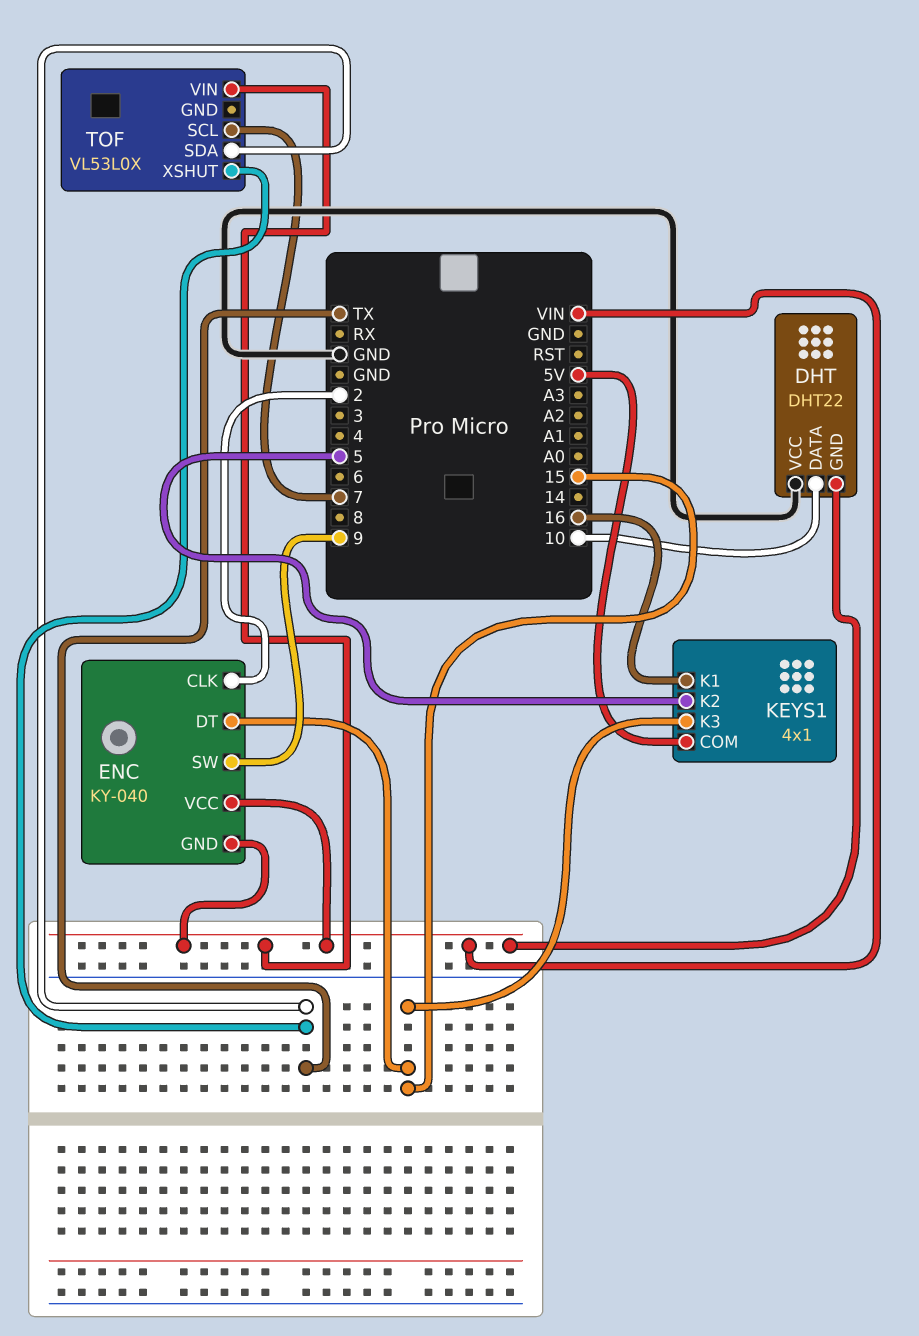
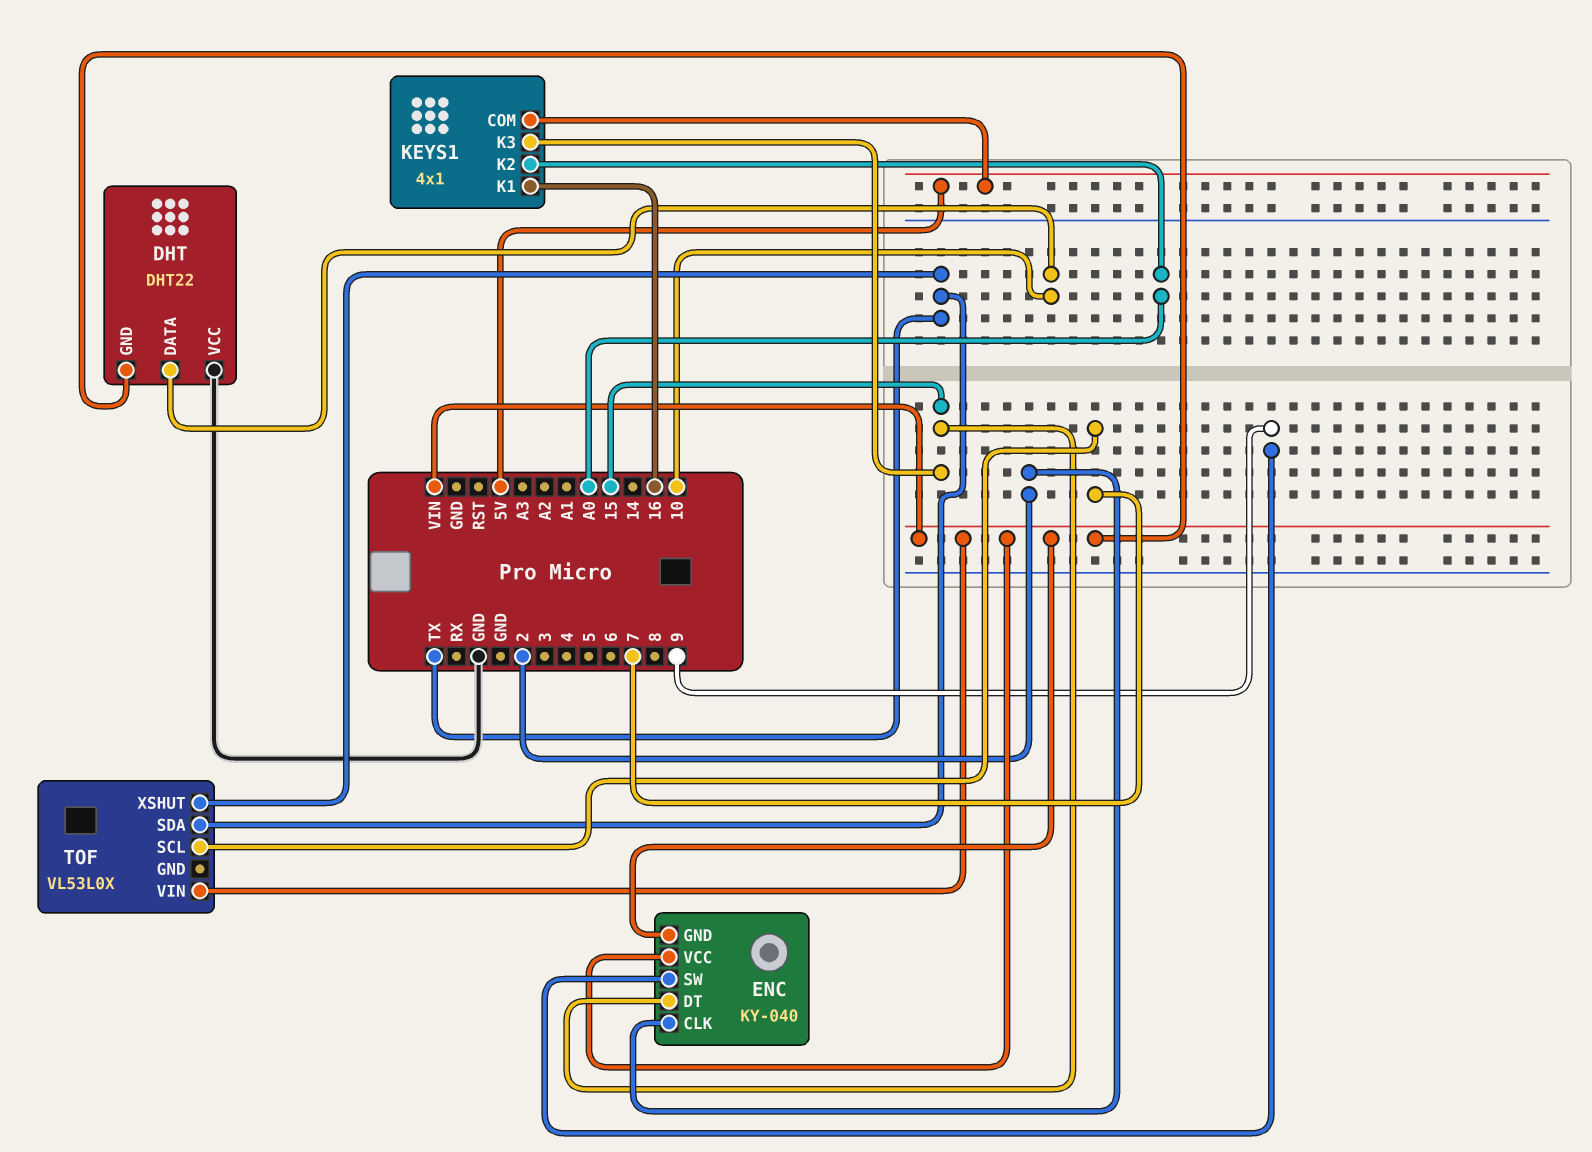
KEYS1 pin K2: 5 -> A0

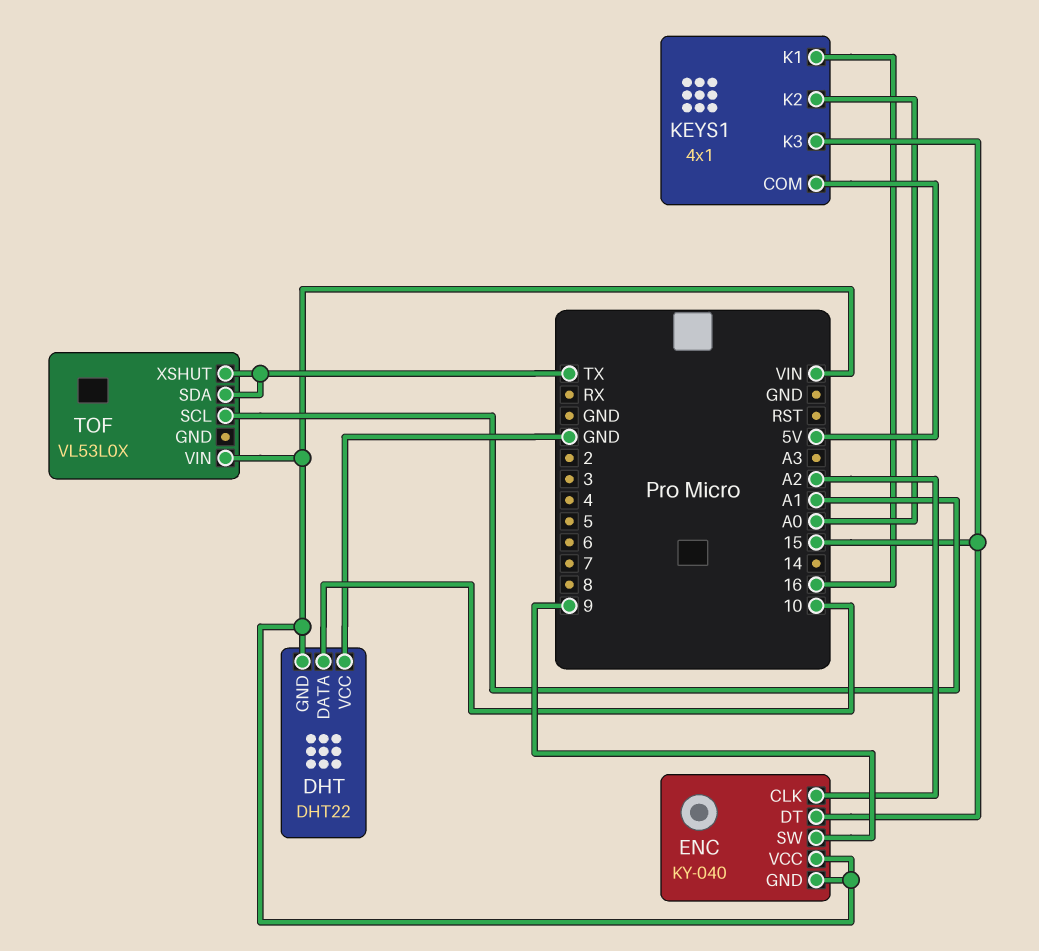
ENC pin CLK: 2 -> A2
TOF pin SCL: 7 -> A1

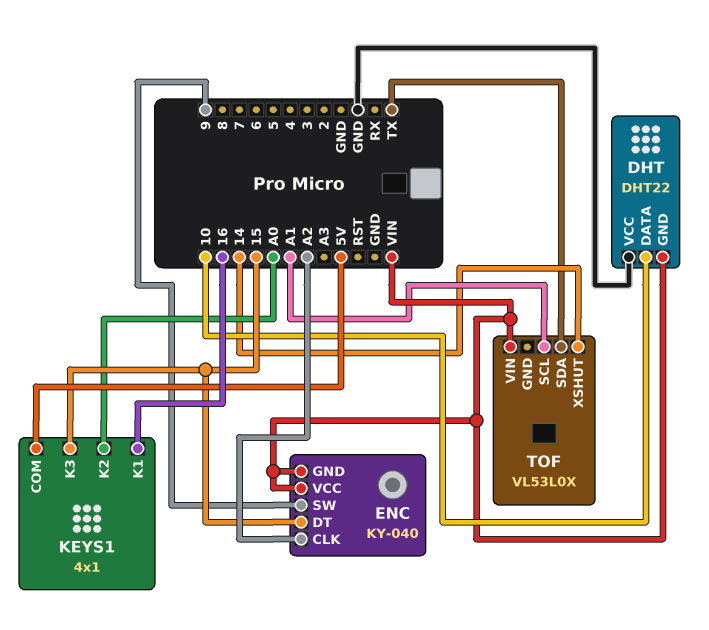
TOF pin XSHUT: TX -> 14

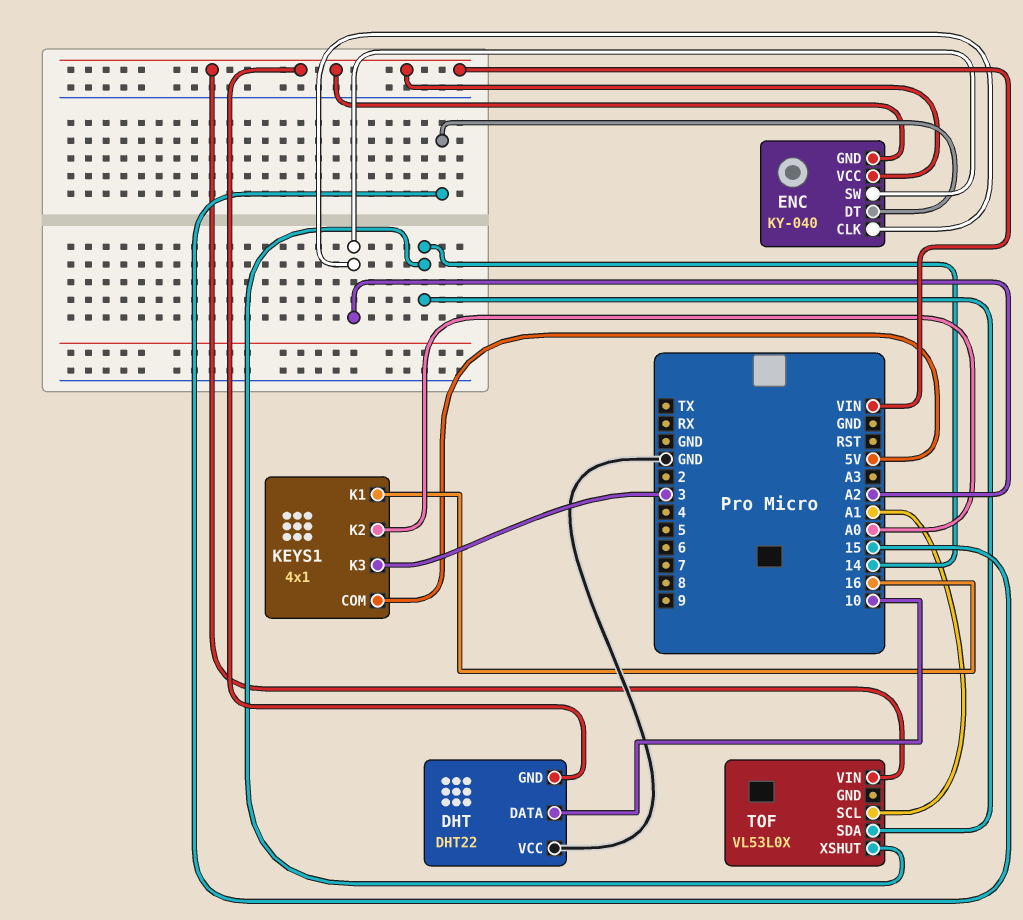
ENC pin SW: 9 -> A2
KEYS1 pin K3: 15 -> 3
TOF pin SDA: TX -> 14

